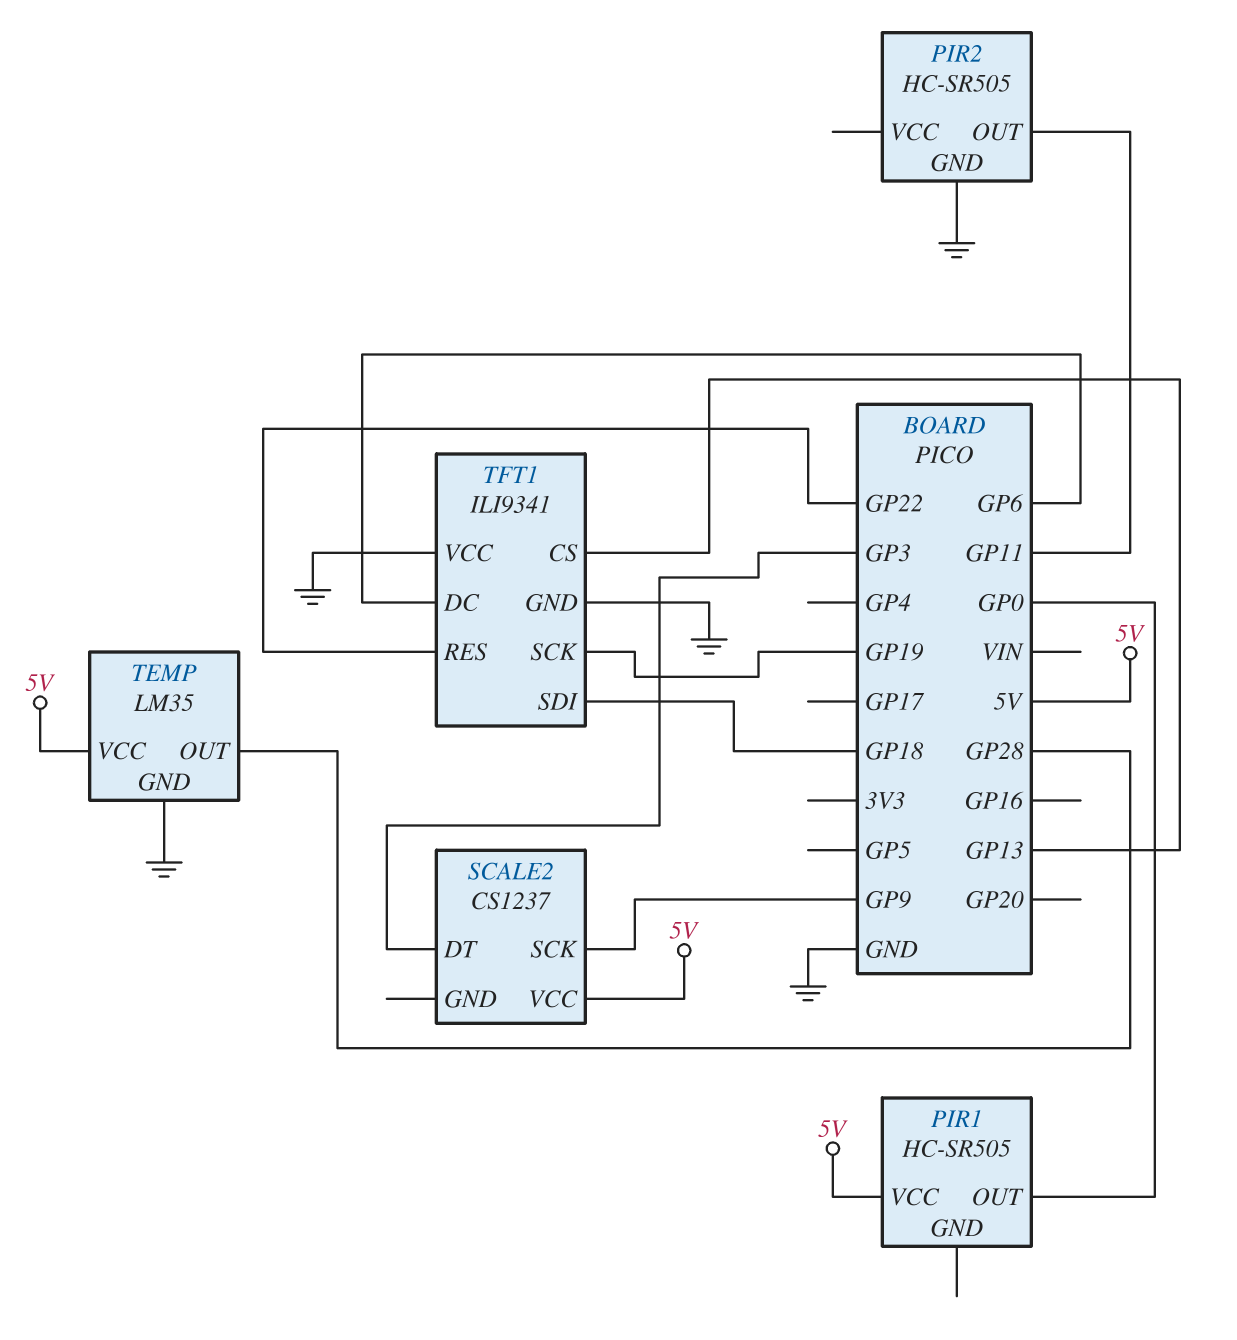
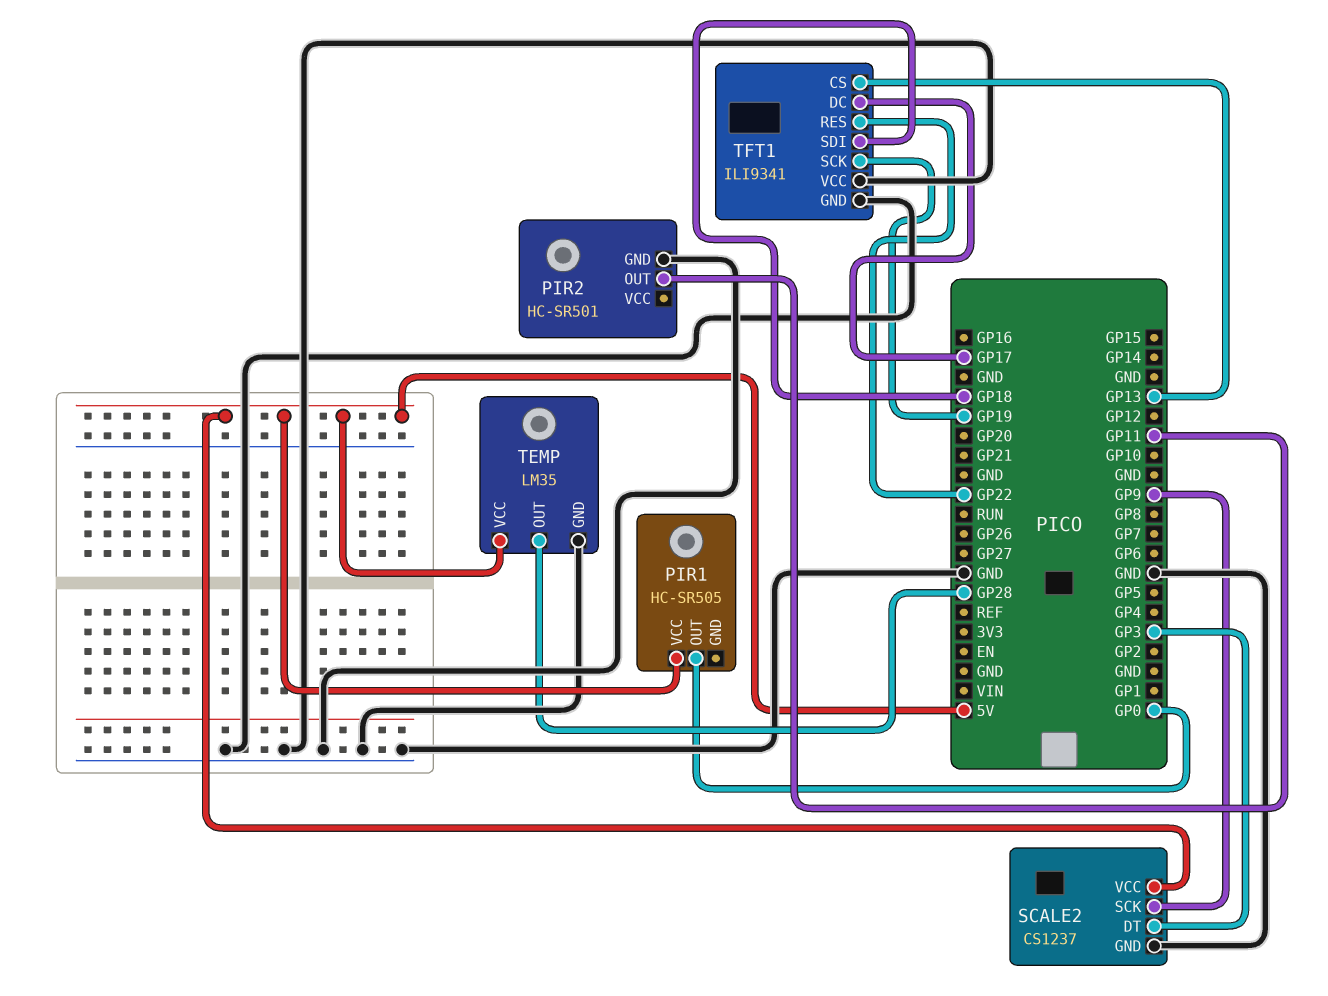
PIR2: HC-SR505 -> HC-SR501
SCALE2 pin GND: none -> GND
TFT1 pin DC: GP6 -> GP17

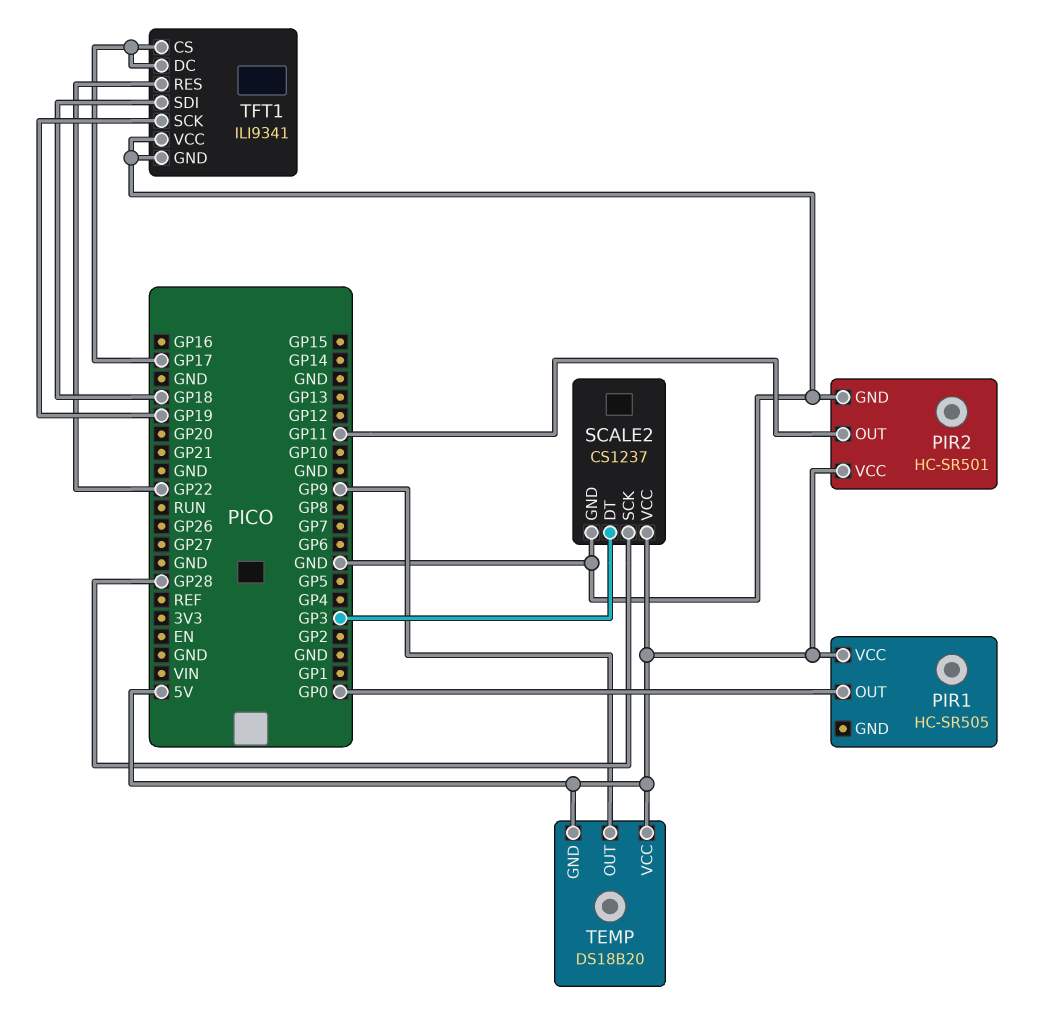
PIR2 pin VCC: none -> 5V
SCALE2 pin SCK: GP9 -> GP28
TEMP: LM35 -> DS18B20
TEMP pin GND: GND -> 5V
TEMP pin OUT: GP28 -> GP9
TFT1 pin CS: GP13 -> GP17

